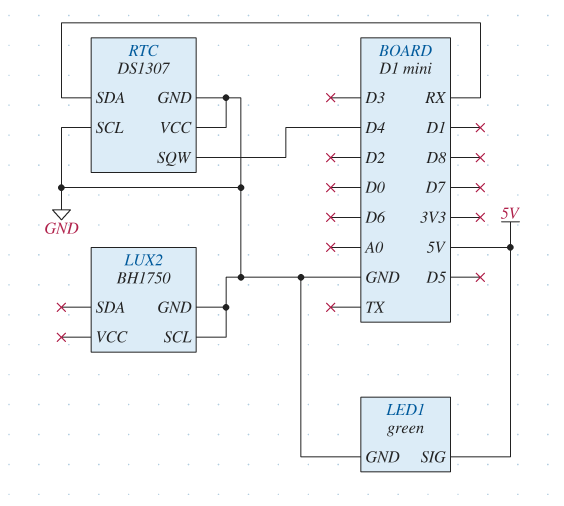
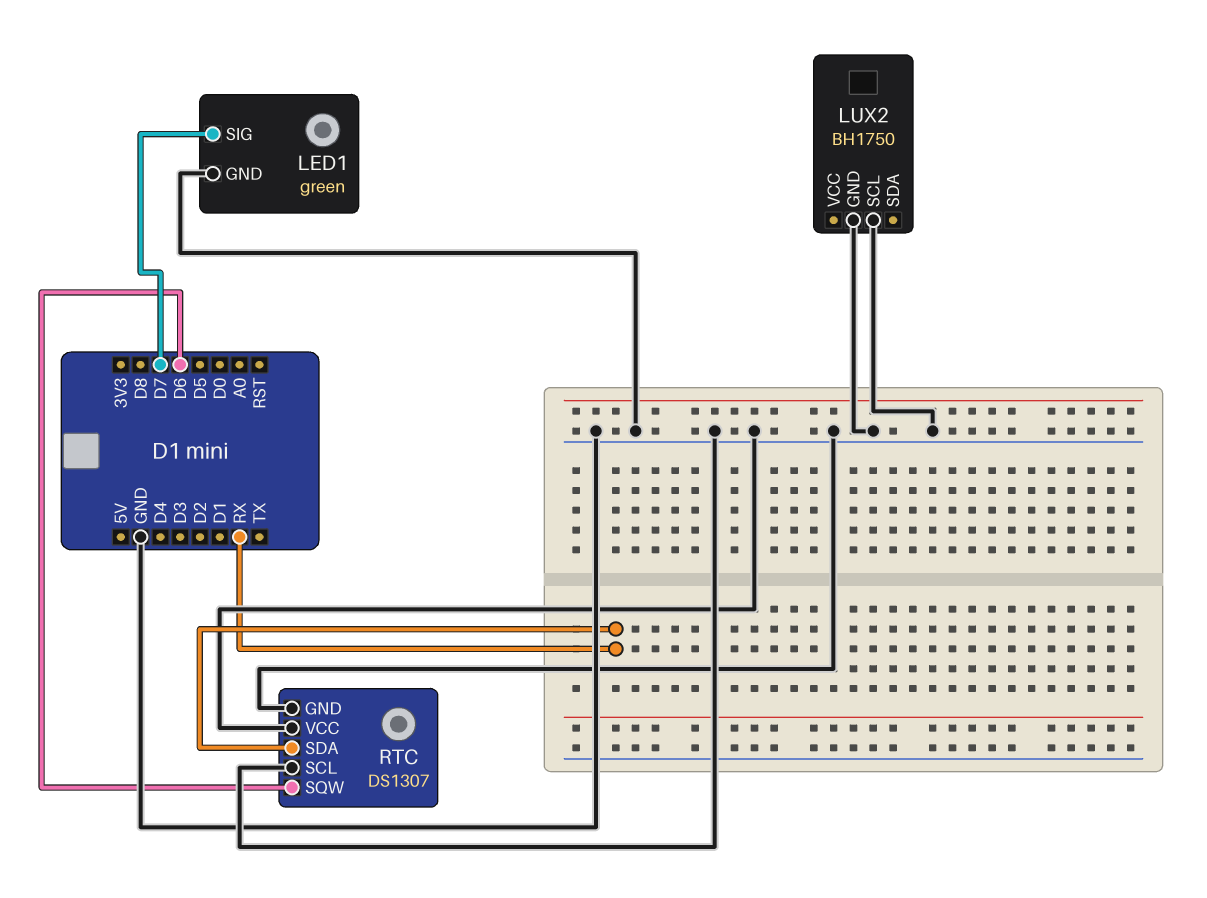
LED1 pin SIG: 5V -> D7
RTC pin SQW: D4 -> D6

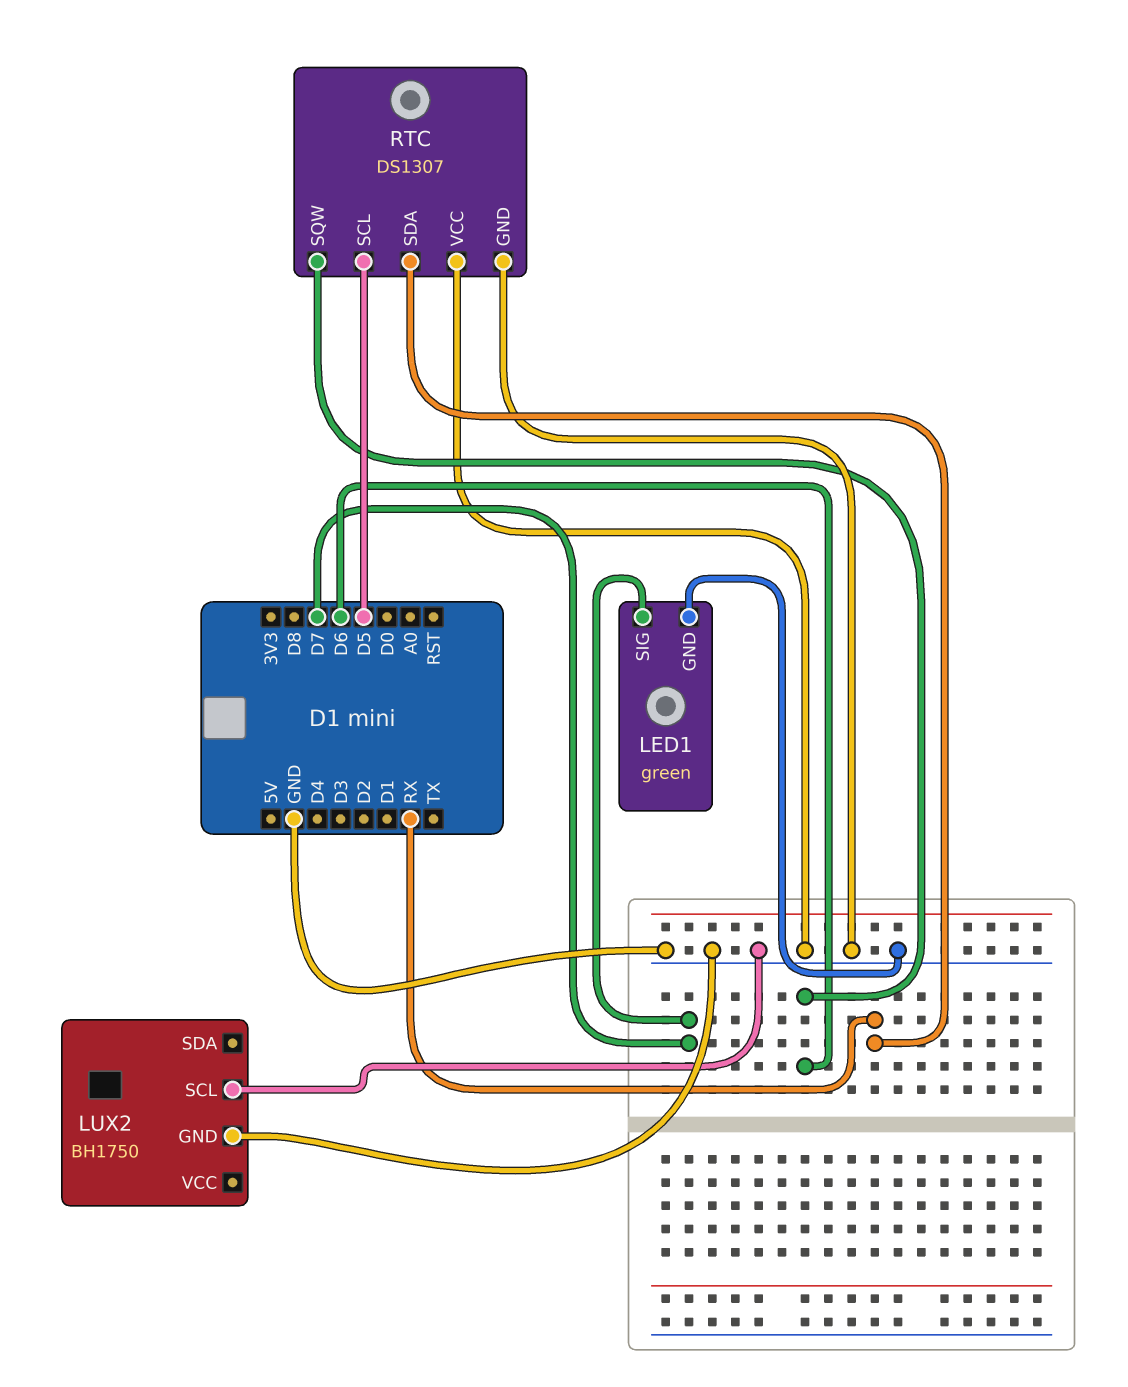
RTC pin SCL: GND -> D5

